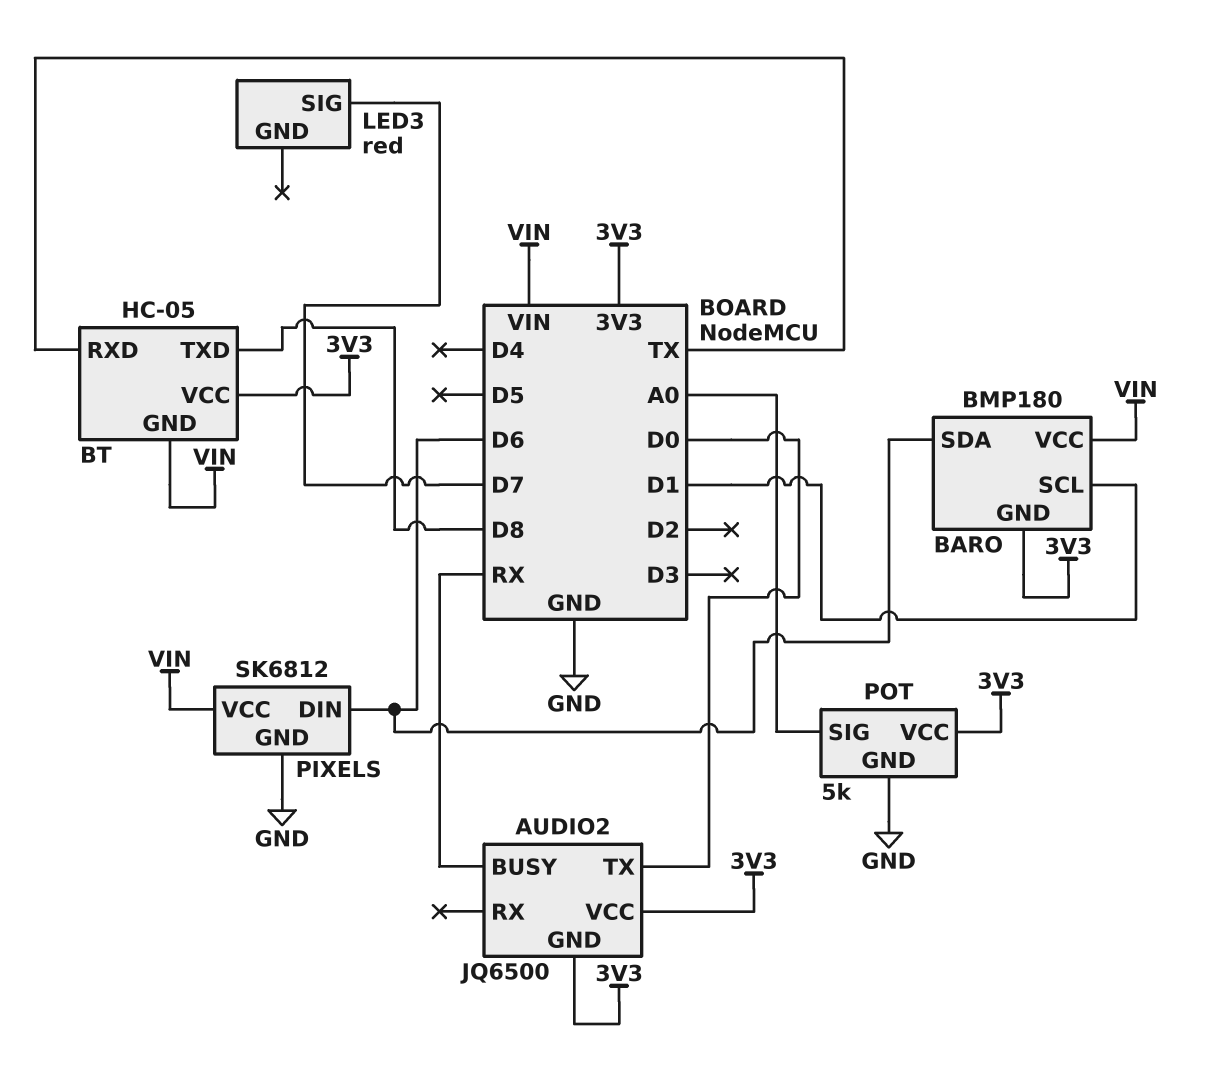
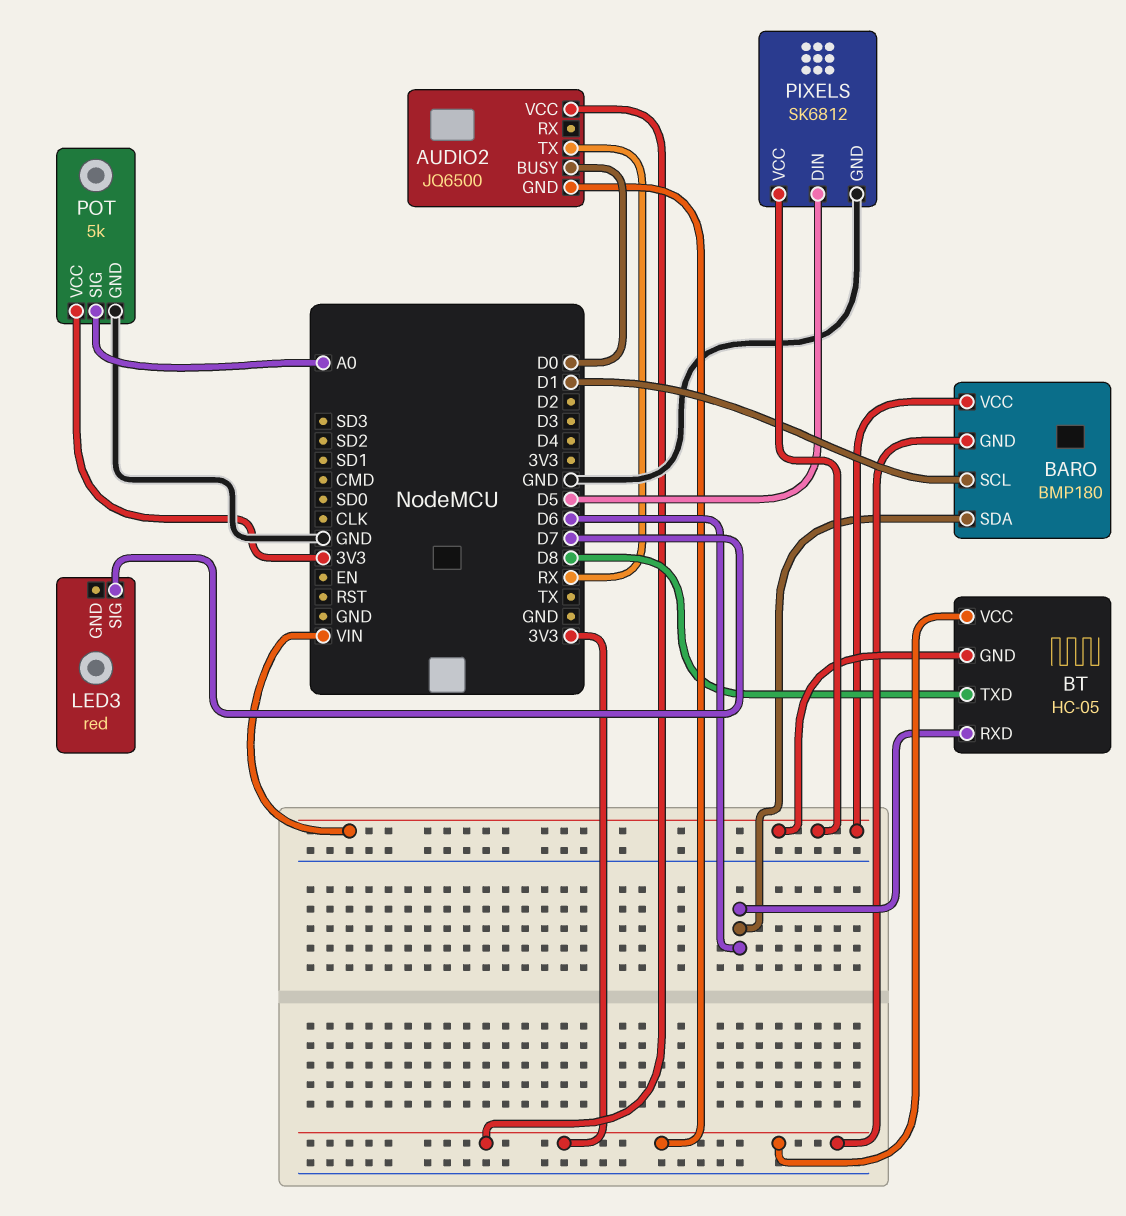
AUDIO2 pin BUSY: RX -> D0
AUDIO2 pin TX: D0 -> RX
BT pin RXD: TX -> D6
PIXELS pin DIN: D6 -> D5

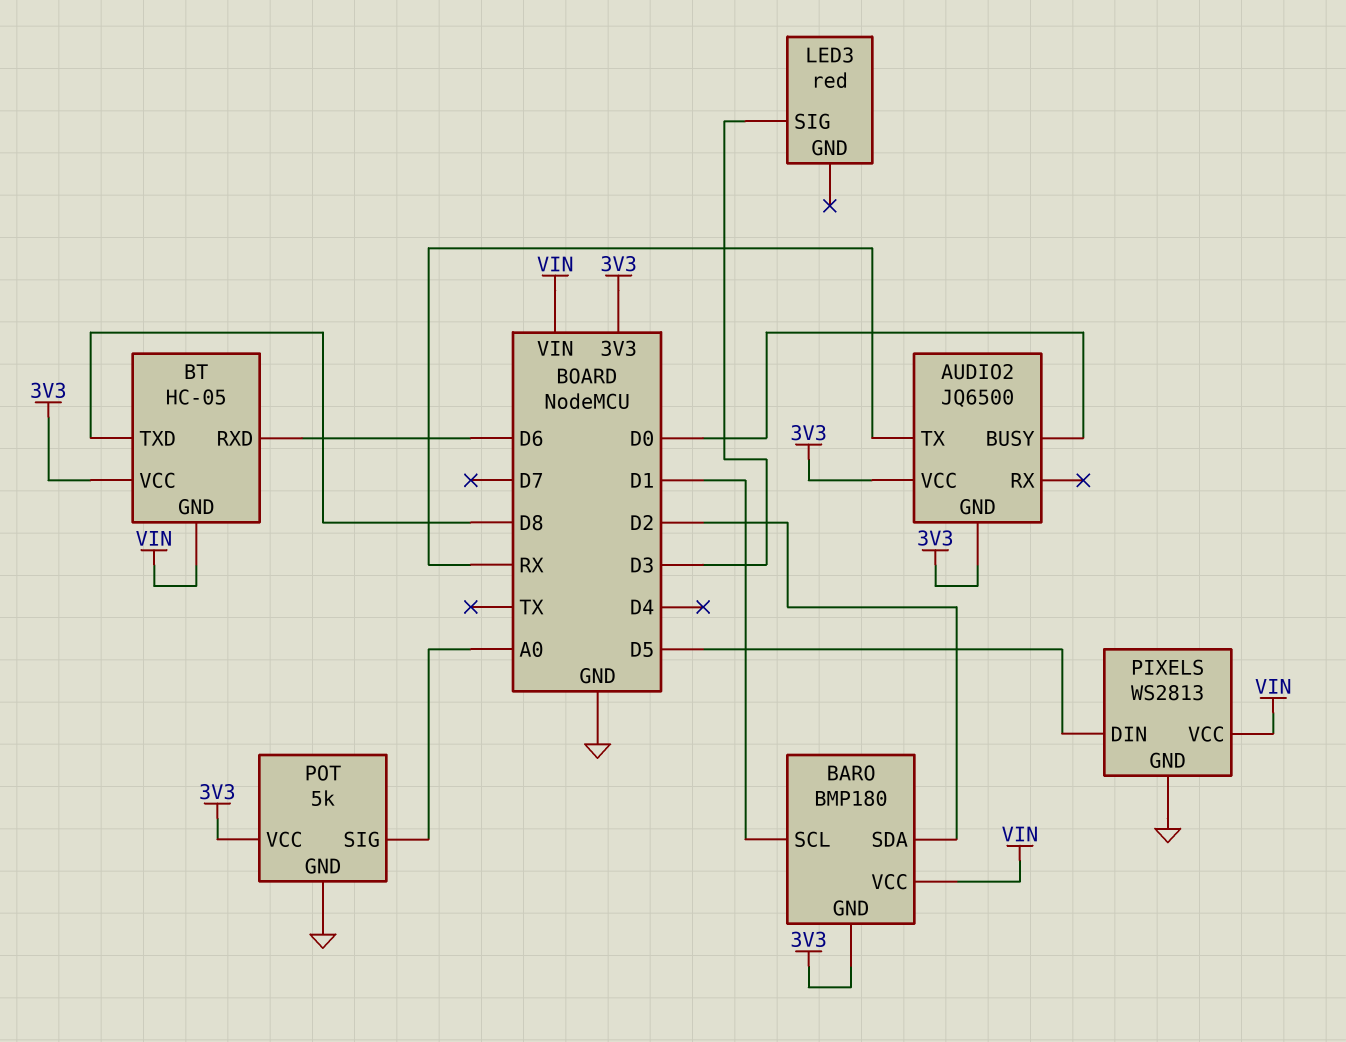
BARO pin SDA: D6 -> D2
LED3 pin SIG: D7 -> D3
PIXELS: SK6812 -> WS2813

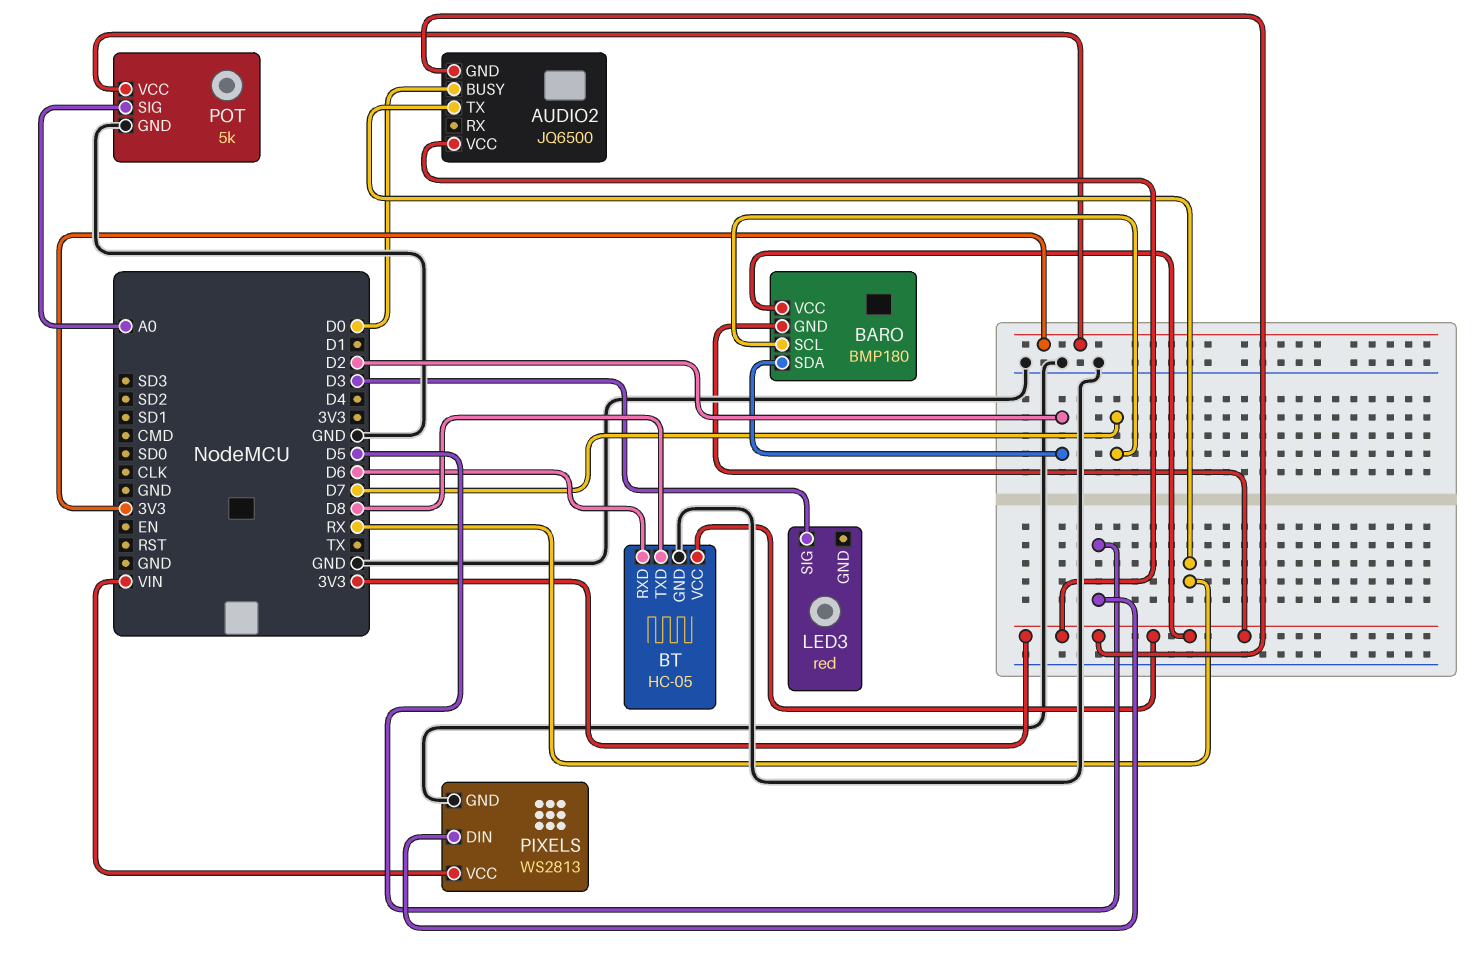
BARO pin SCL: D1 -> D7
BARO pin VCC: VIN -> 3V3
BT pin GND: VIN -> GND

